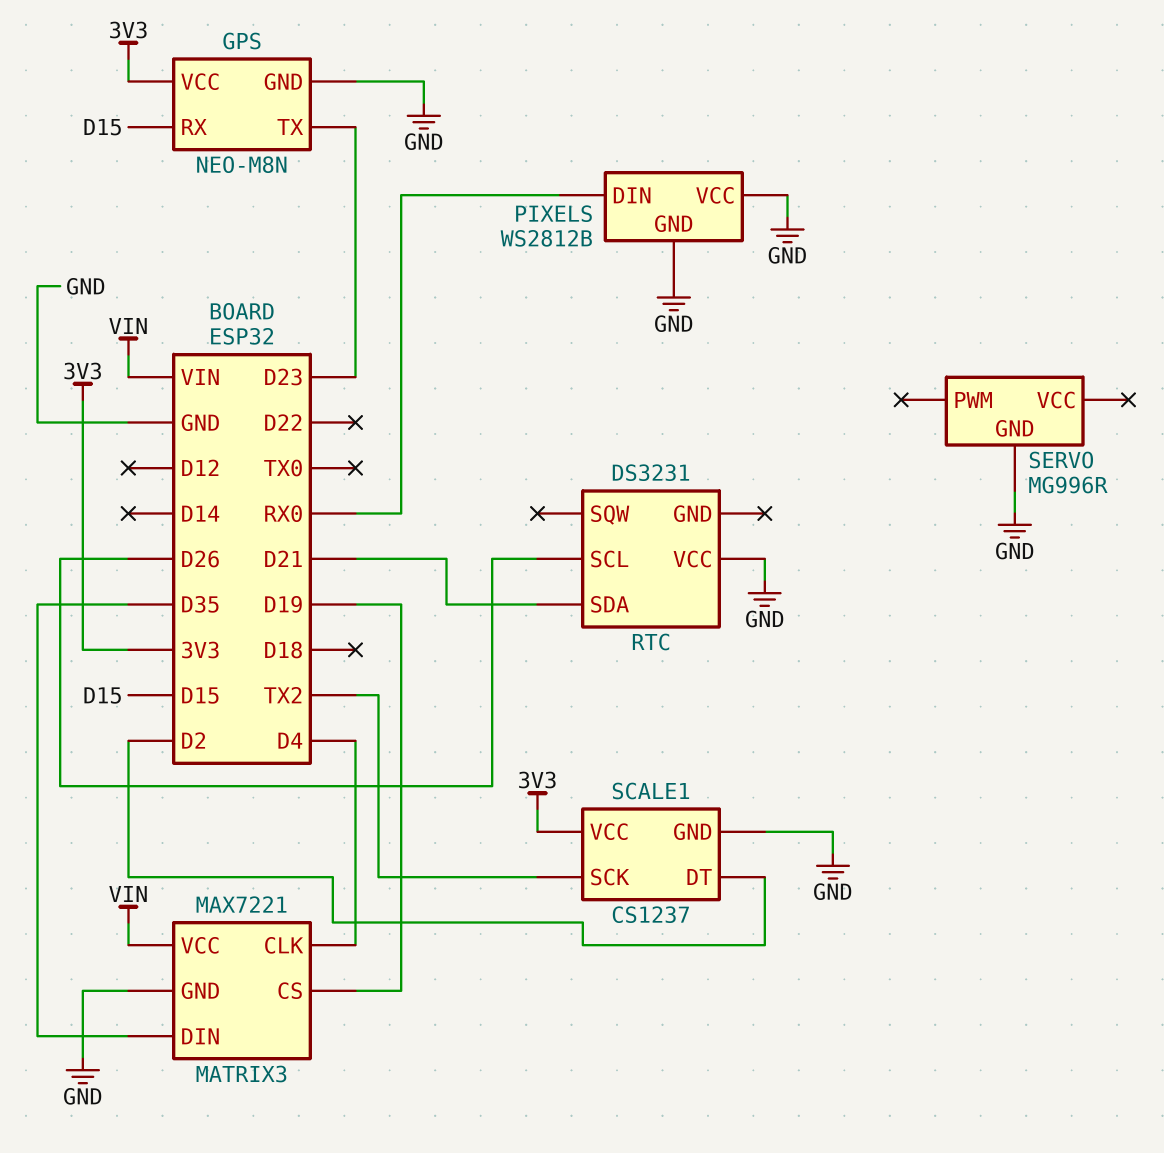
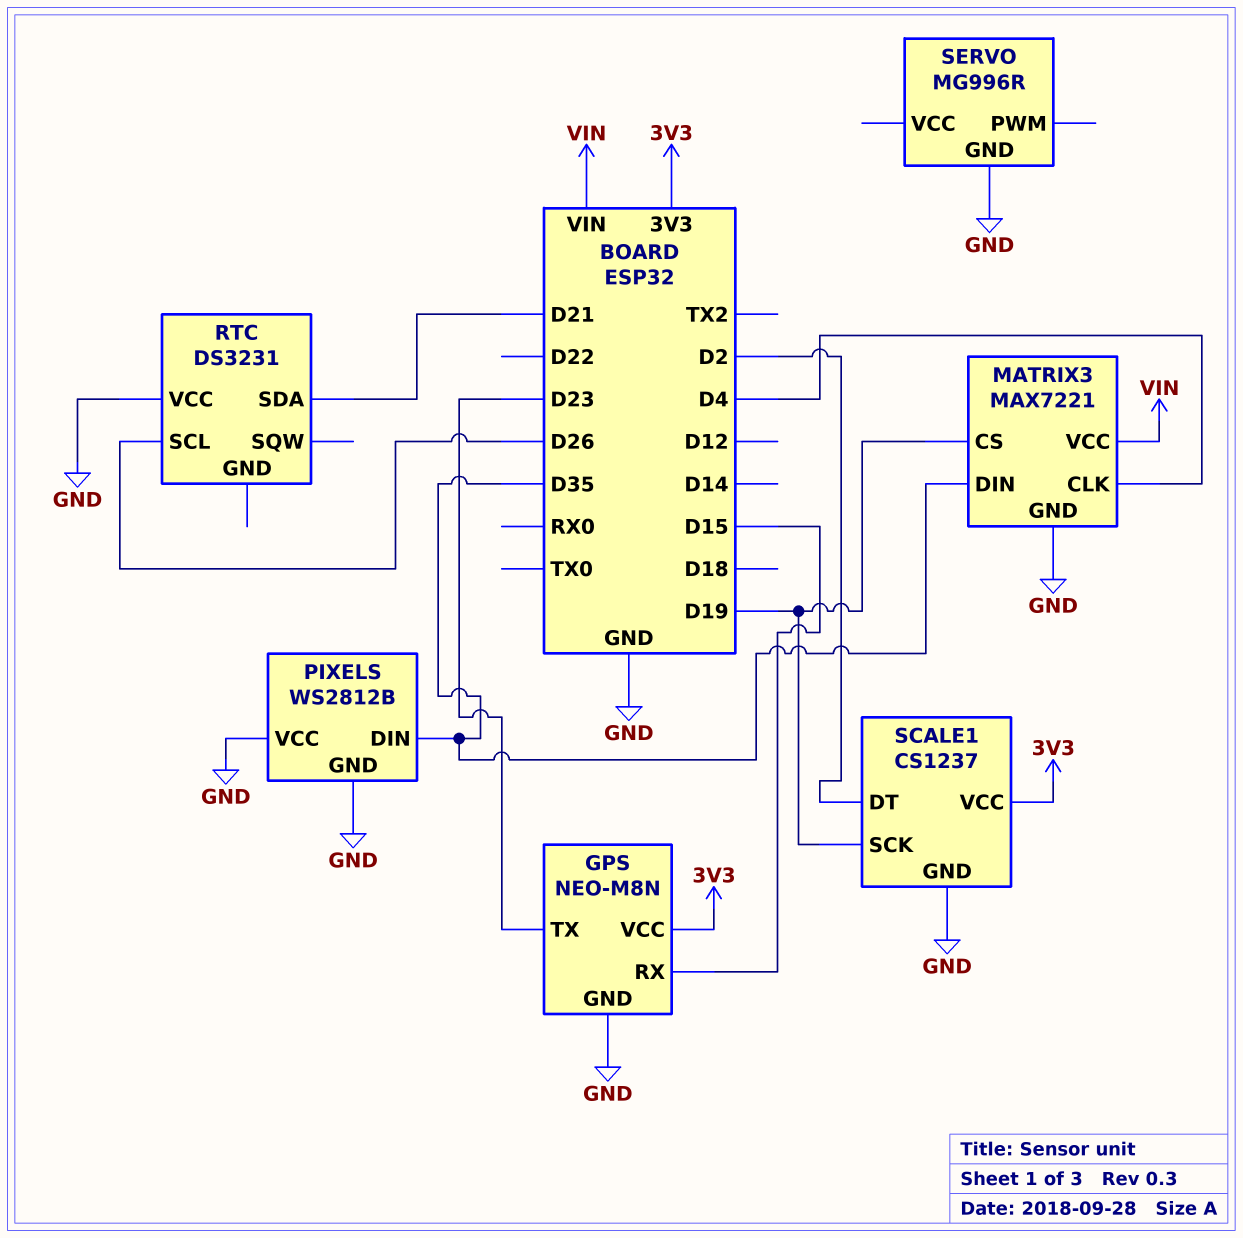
PIXELS pin DIN: RX0 -> D35
SCALE1 pin SCK: TX2 -> D19

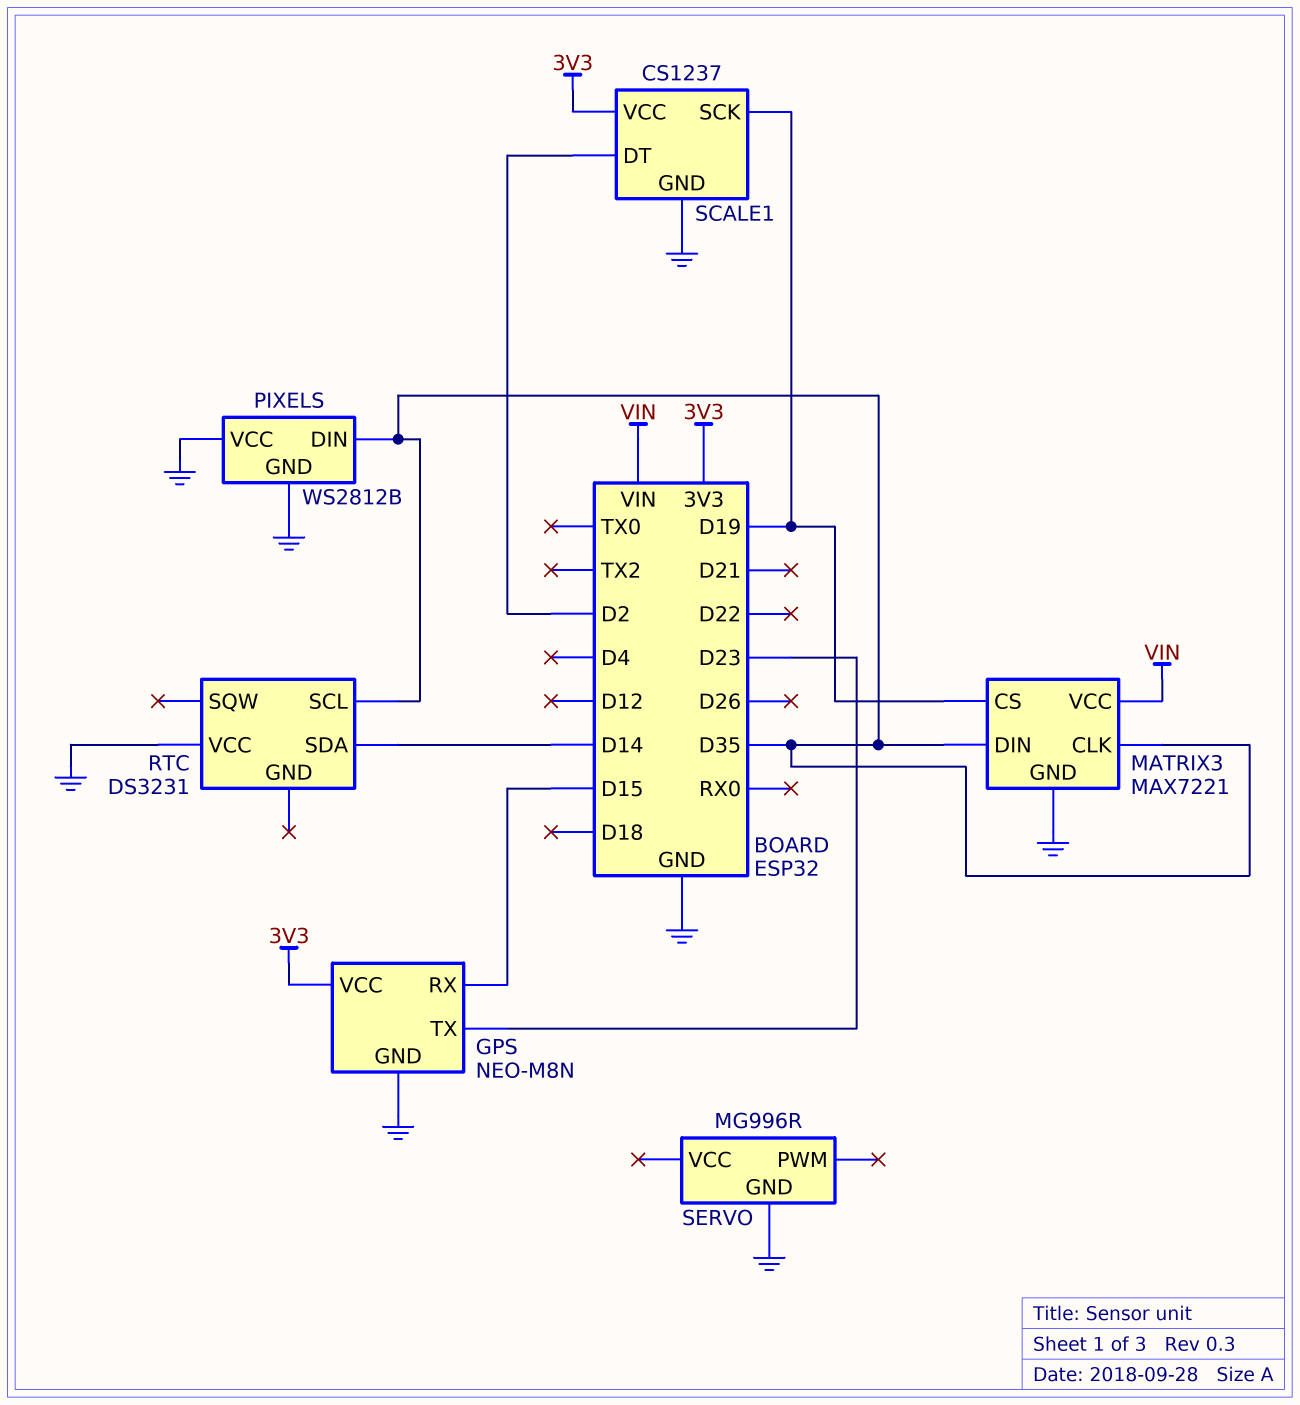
MATRIX3 pin CLK: D4 -> D35
RTC pin SCL: D26 -> D35
RTC pin SDA: D21 -> D14

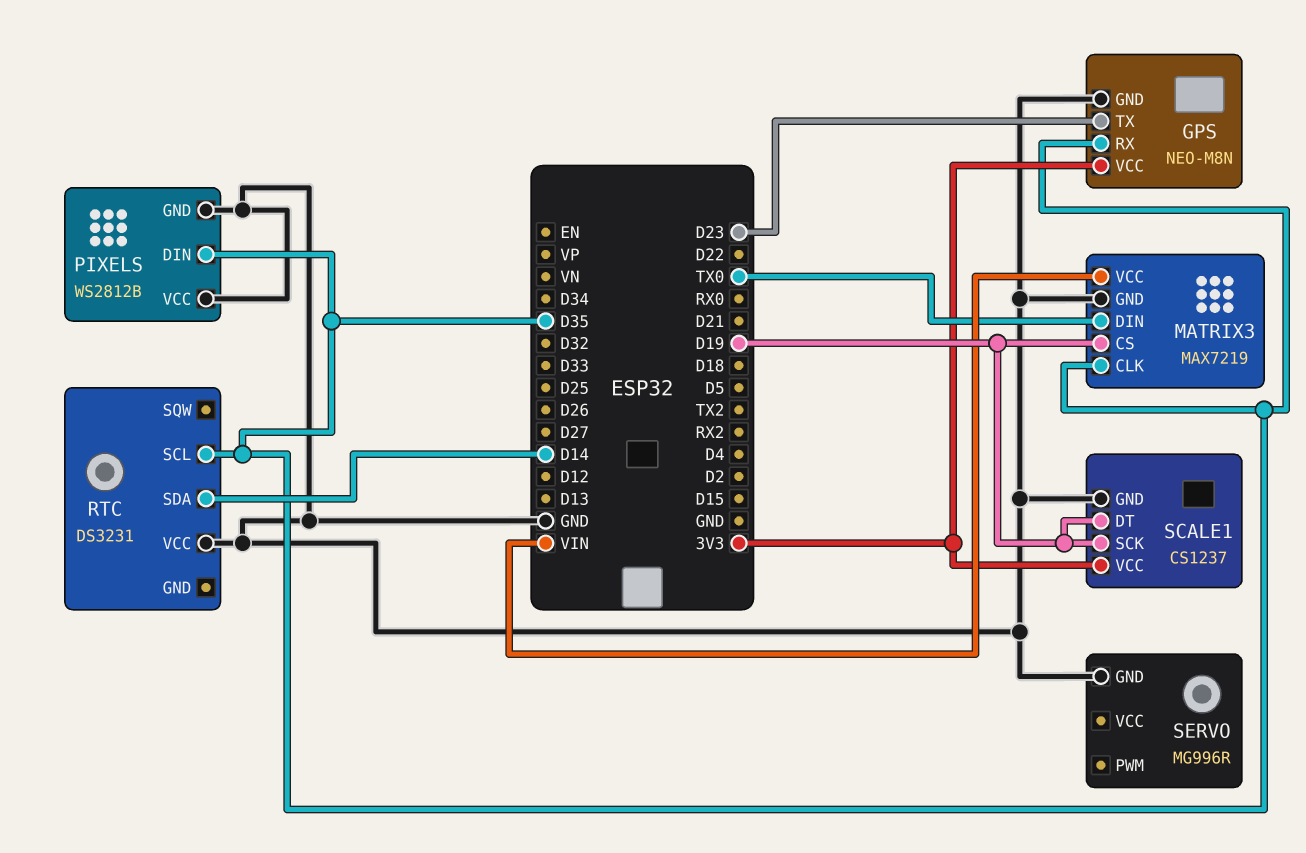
GPS pin RX: D15 -> D35
MATRIX3: MAX7221 -> MAX7219
MATRIX3 pin DIN: D35 -> TX0
SCALE1 pin DT: D2 -> D19

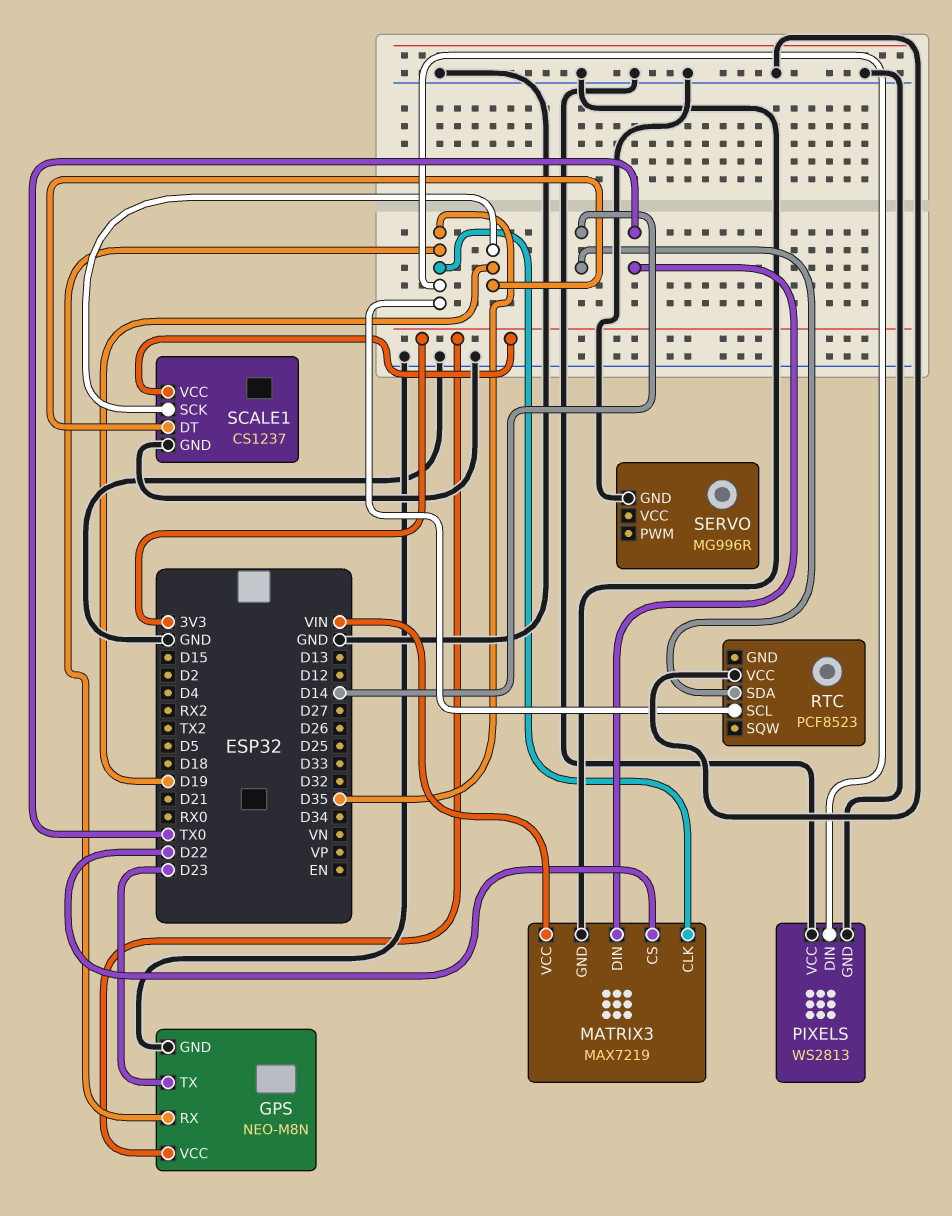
MATRIX3 pin CS: D19 -> D22
PIXELS: WS2812B -> WS2813
RTC: DS3231 -> PCF8523

